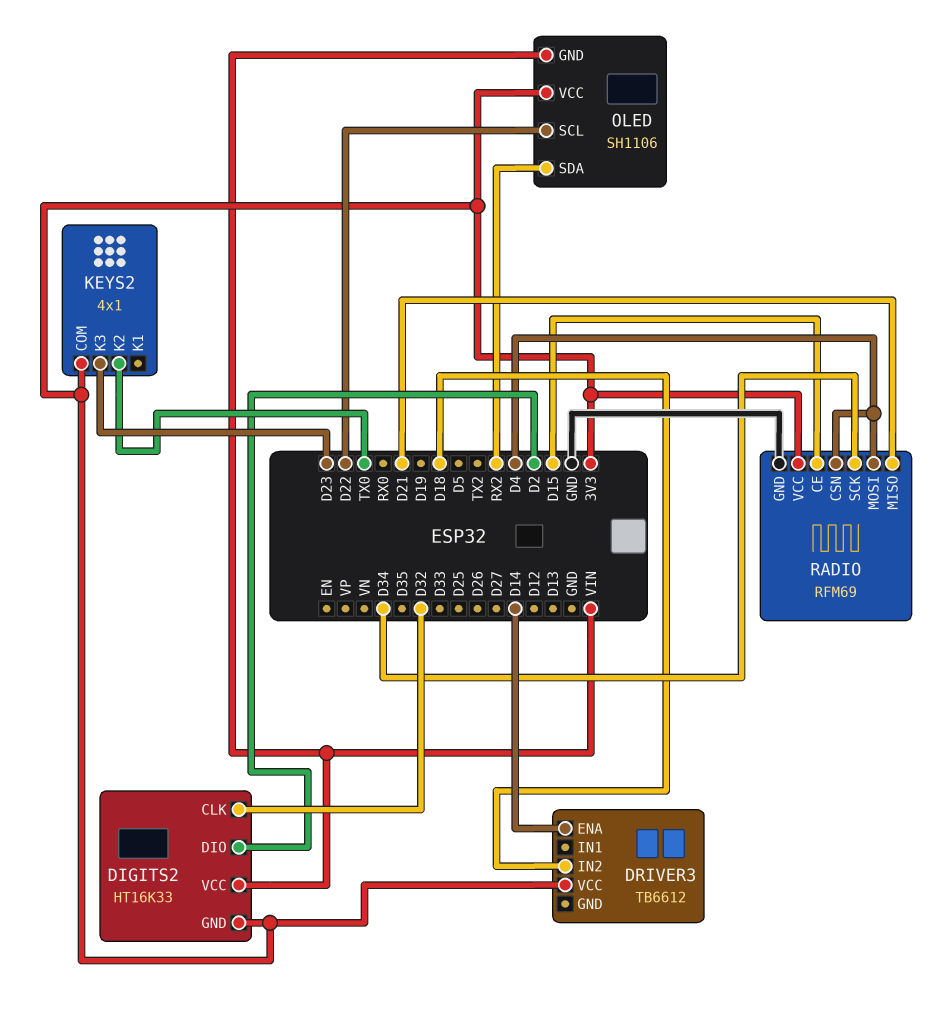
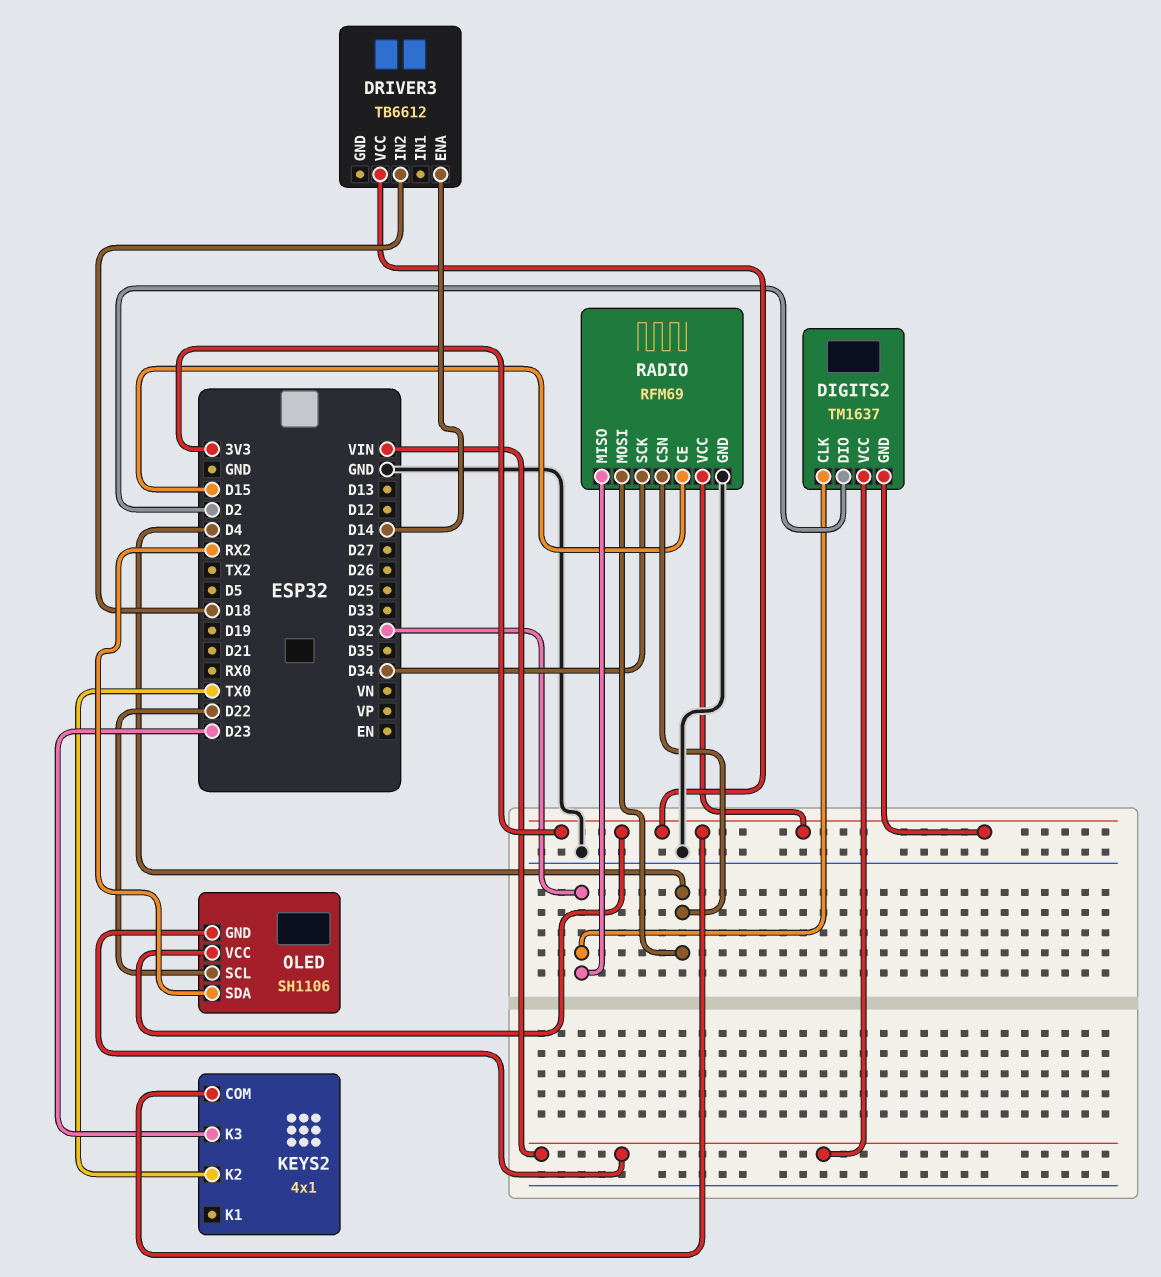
DIGITS2: HT16K33 -> TM1637
RADIO pin MISO: D21 -> D32

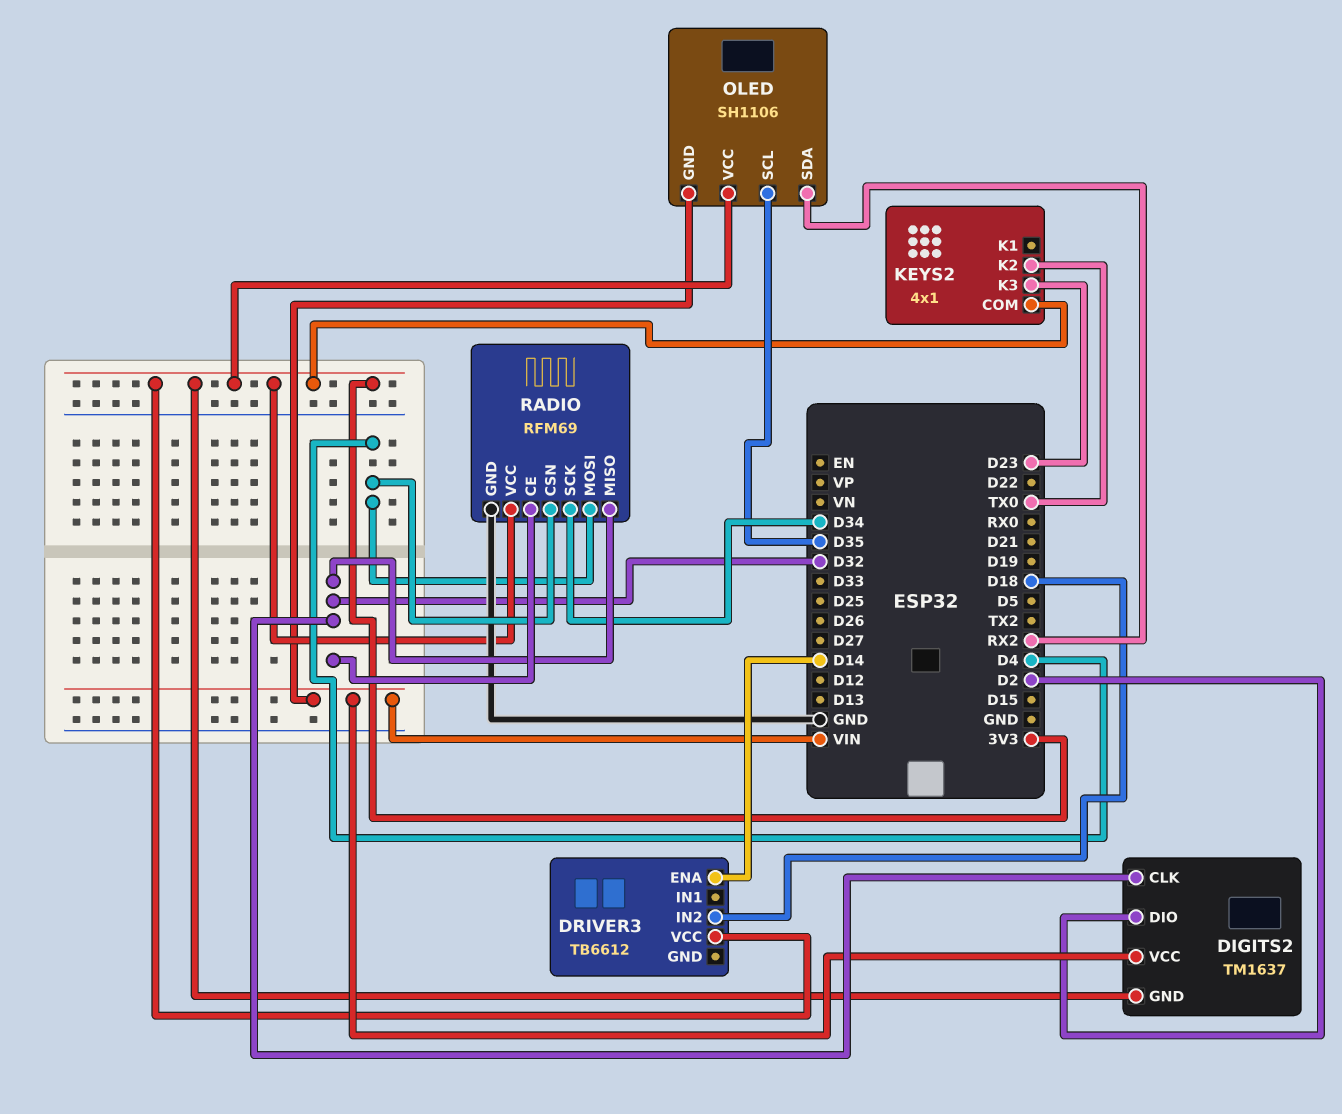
OLED pin SCL: D22 -> D35
RADIO pin CE: D15 -> D32

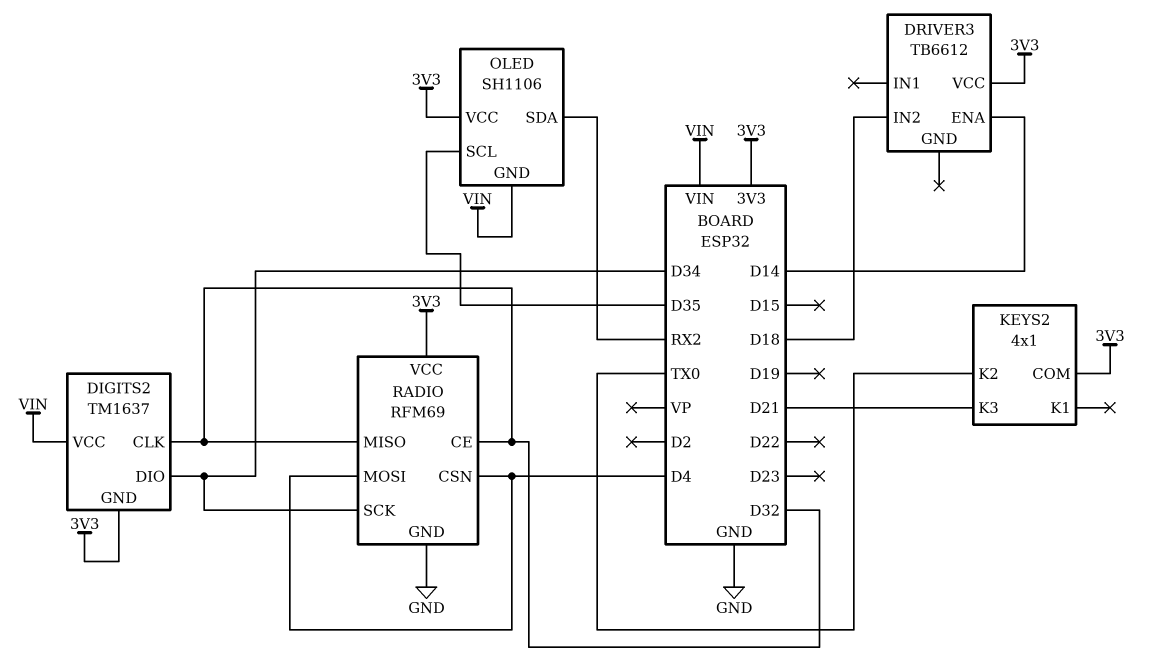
DIGITS2 pin DIO: D2 -> D34
KEYS2 pin K3: D23 -> D21

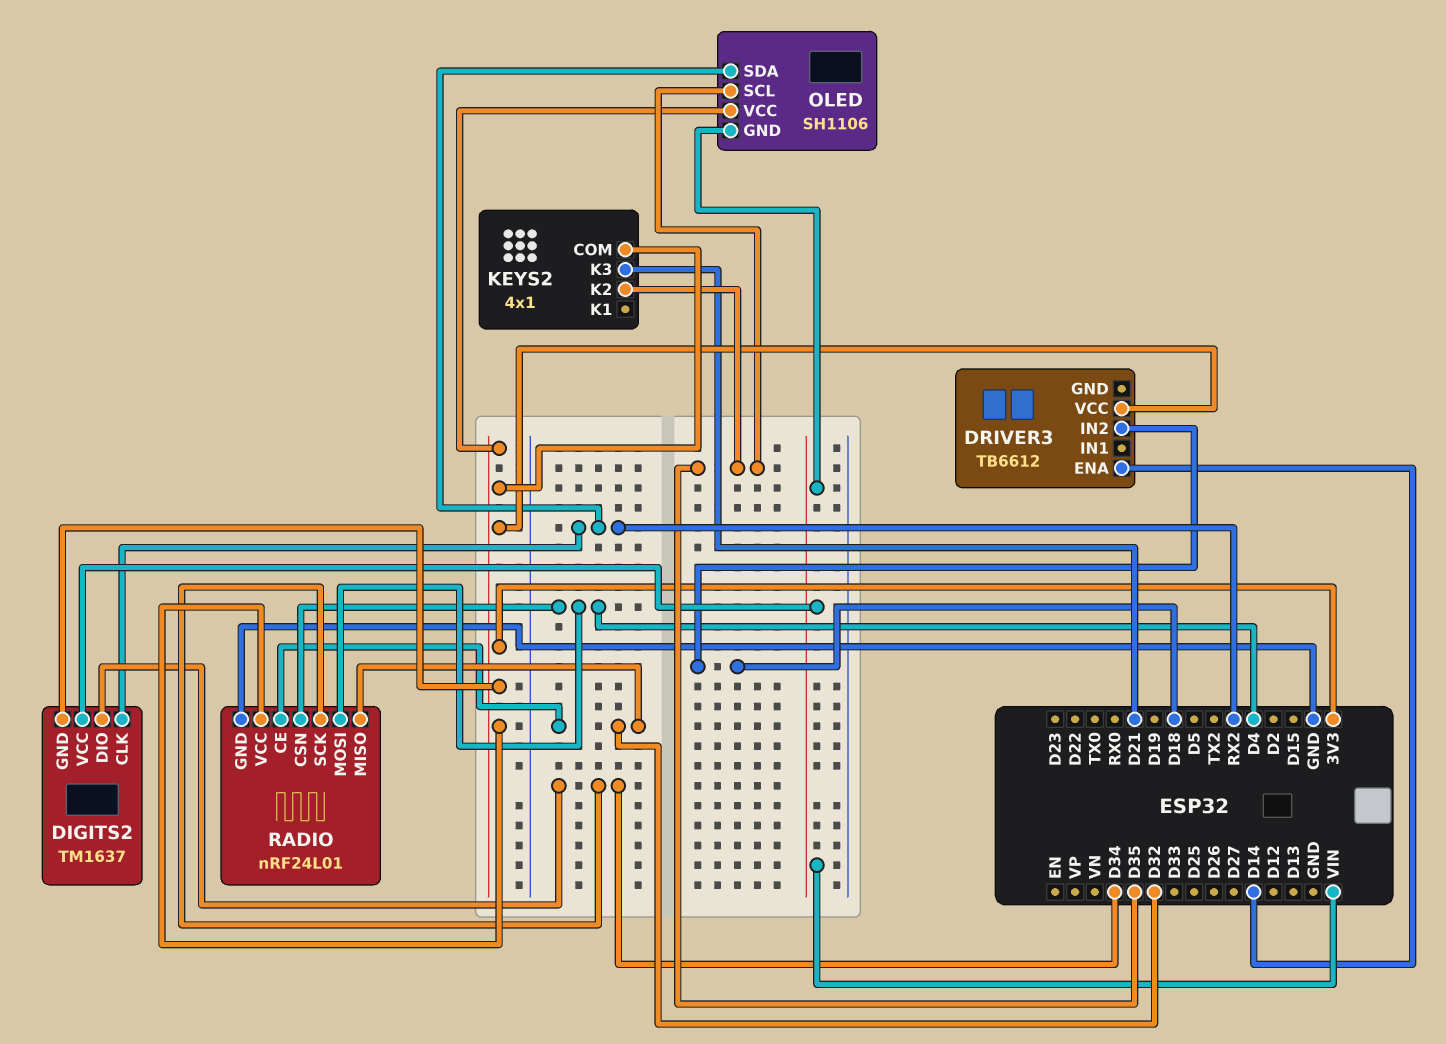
DIGITS2 pin CLK: D32 -> RX2
KEYS2 pin K2: TX0 -> D35
RADIO: RFM69 -> nRF24L01

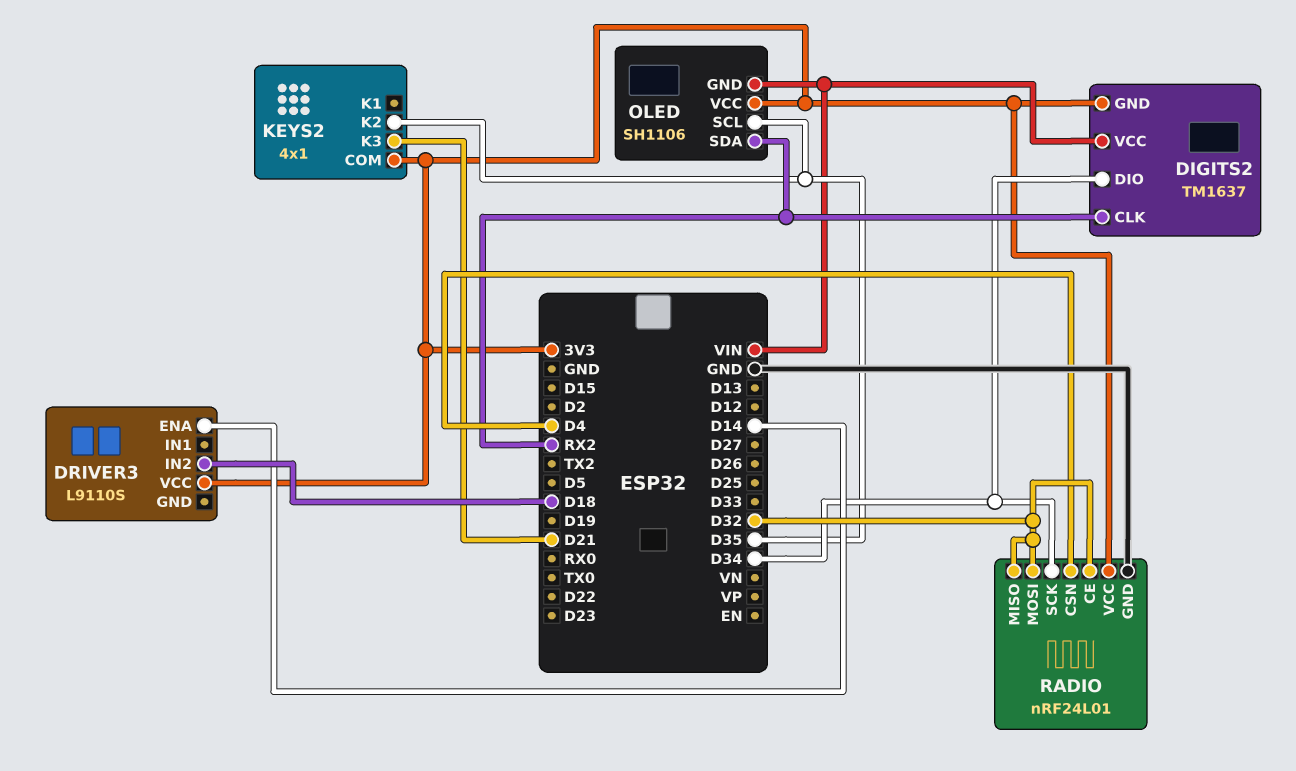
DRIVER3: TB6612 -> L9110S
RADIO pin MOSI: D4 -> D32

